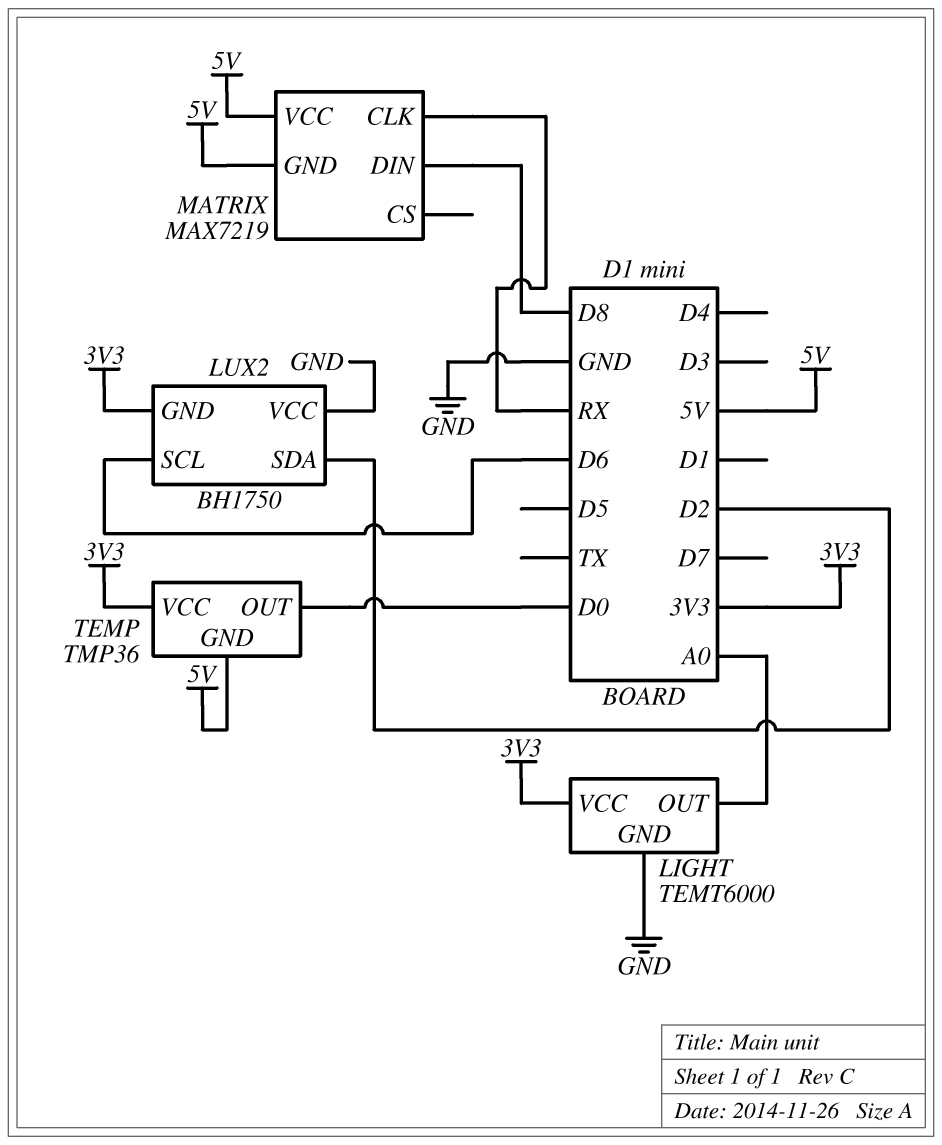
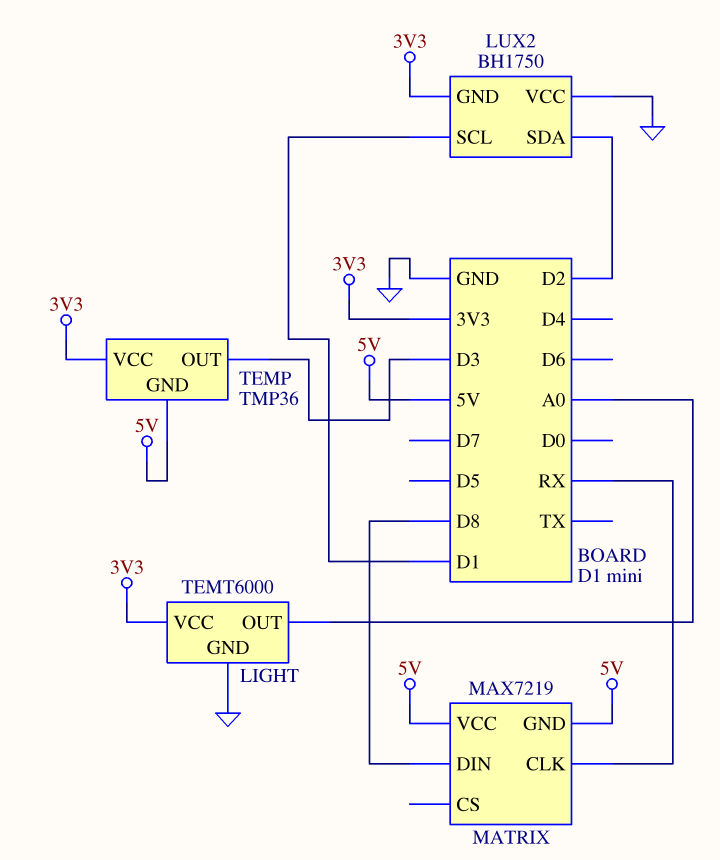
LUX2 pin SCL: D6 -> D1
TEMP pin OUT: D0 -> D3

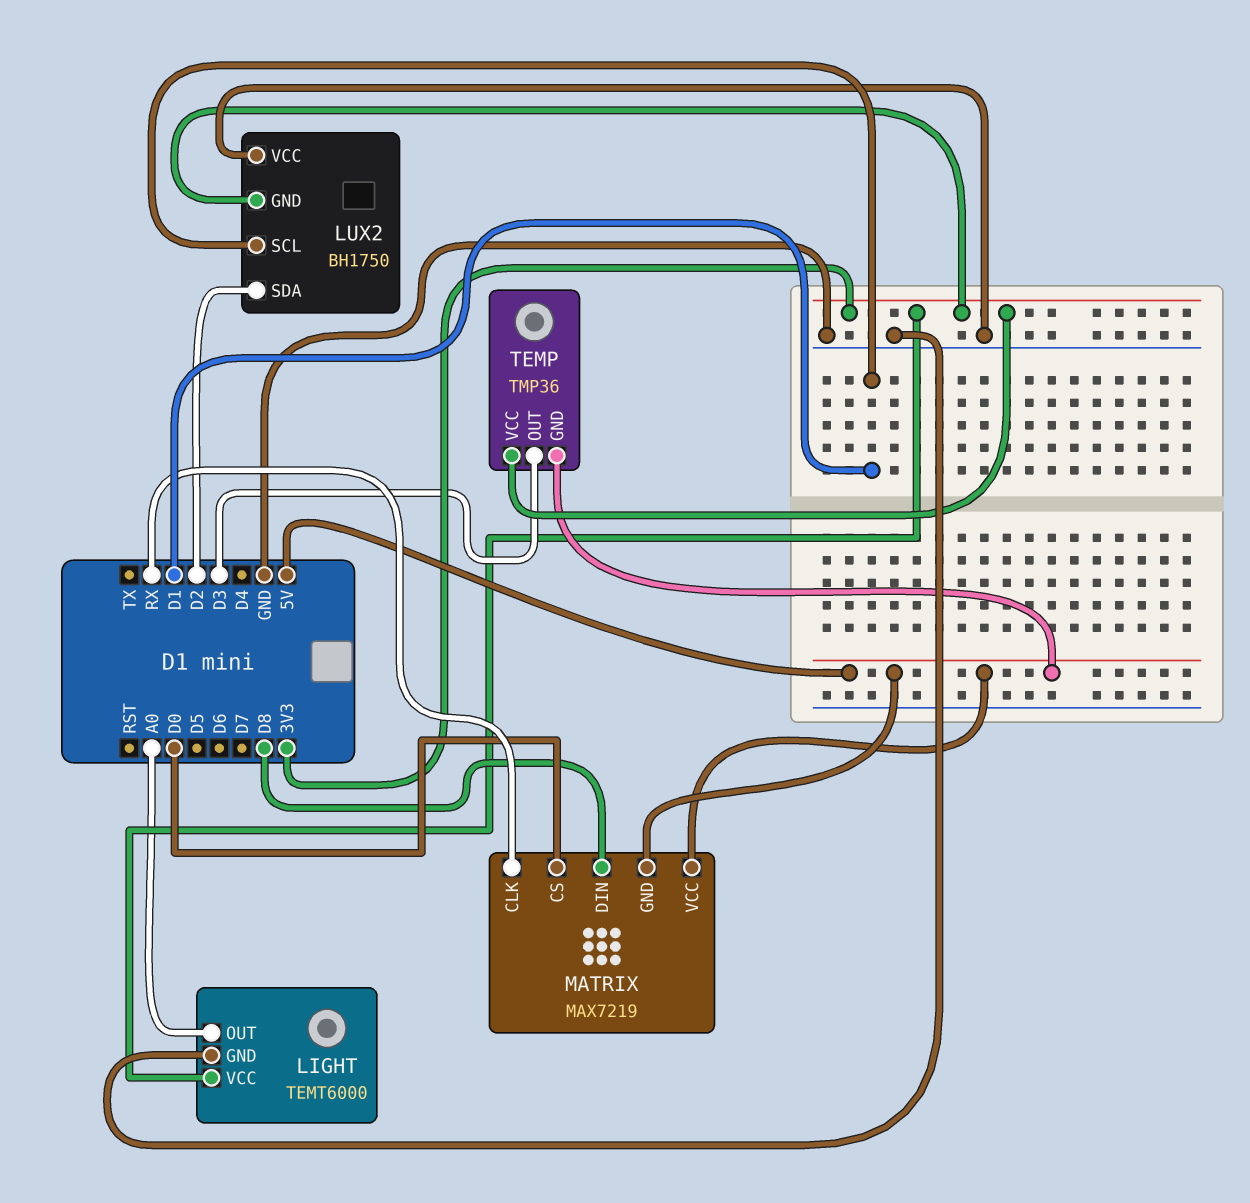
MATRIX pin CS: none -> D0

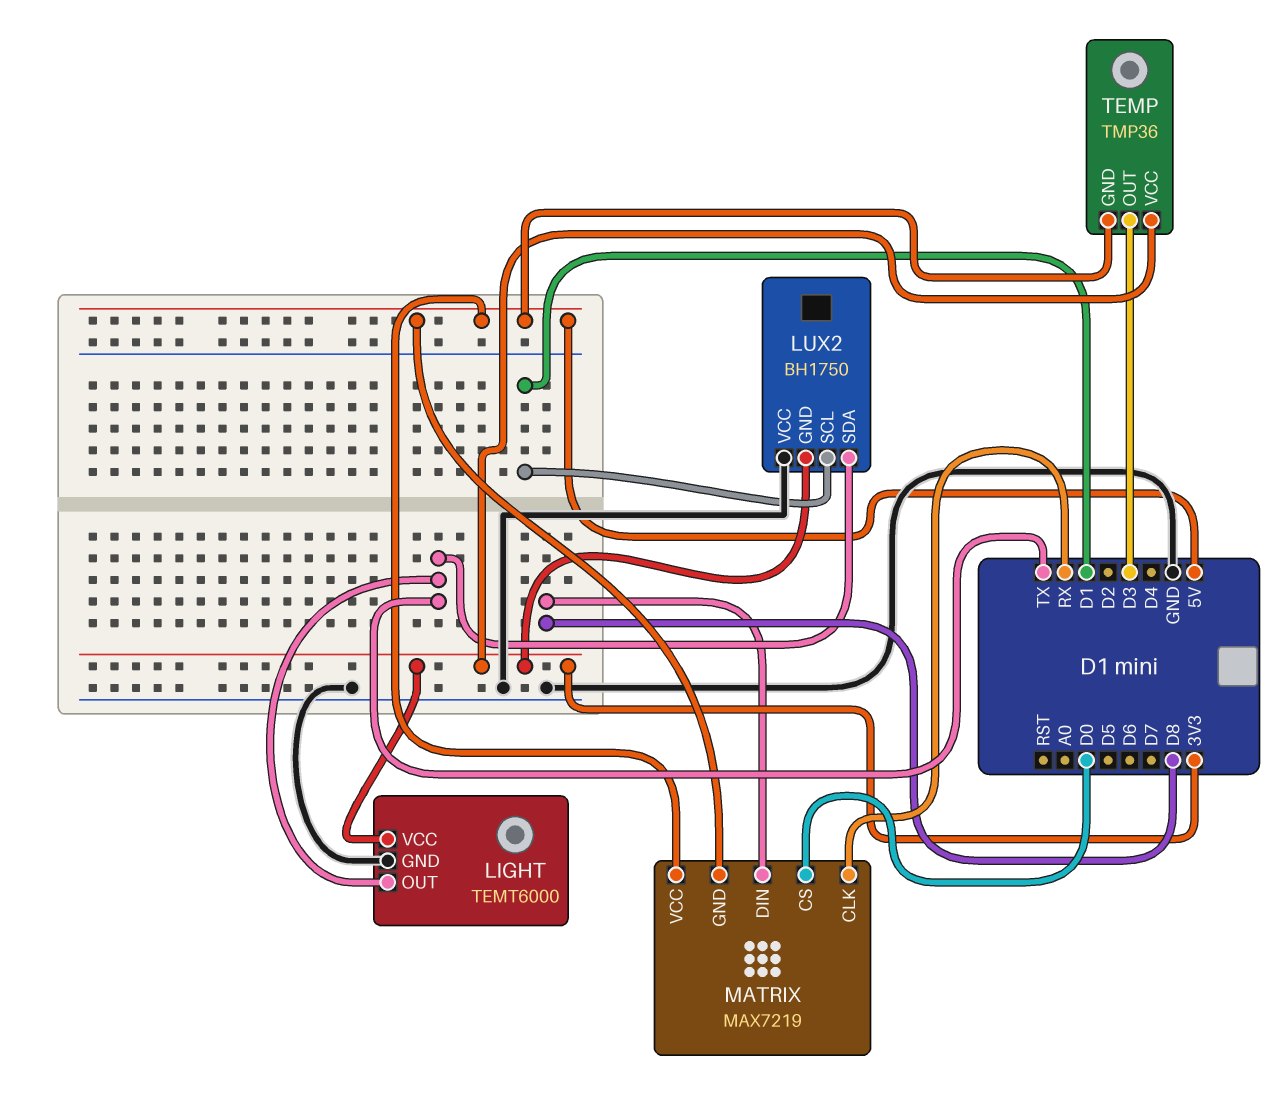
LIGHT pin OUT: A0 -> TX
LUX2 pin SDA: D2 -> TX

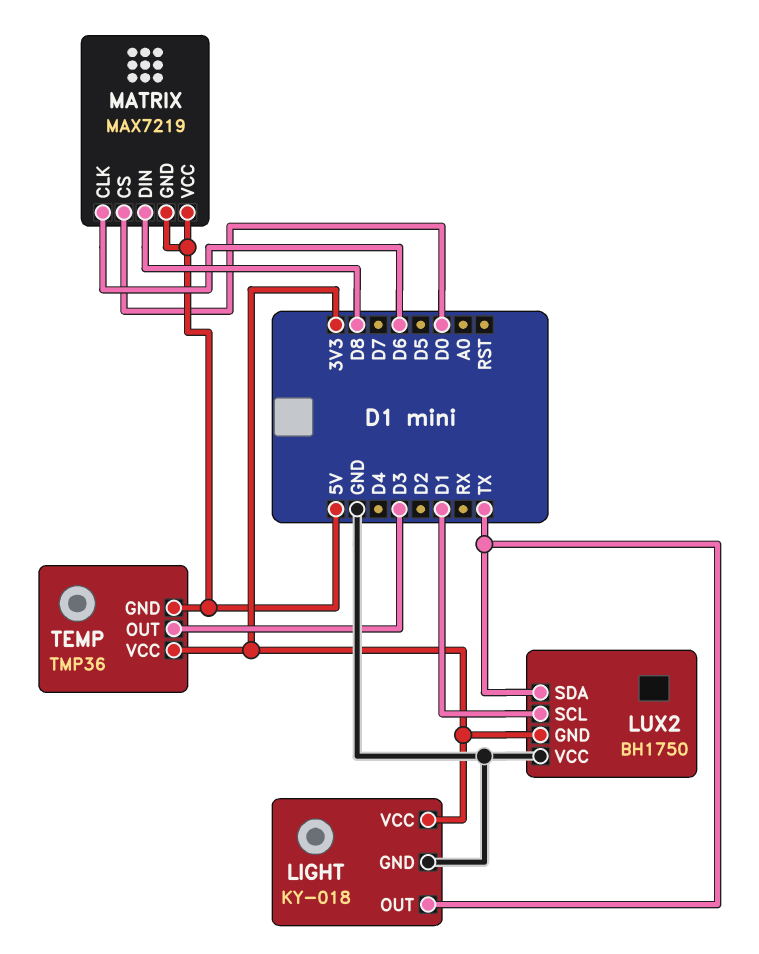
LIGHT: TEMT6000 -> KY-018
MATRIX pin CLK: RX -> D6

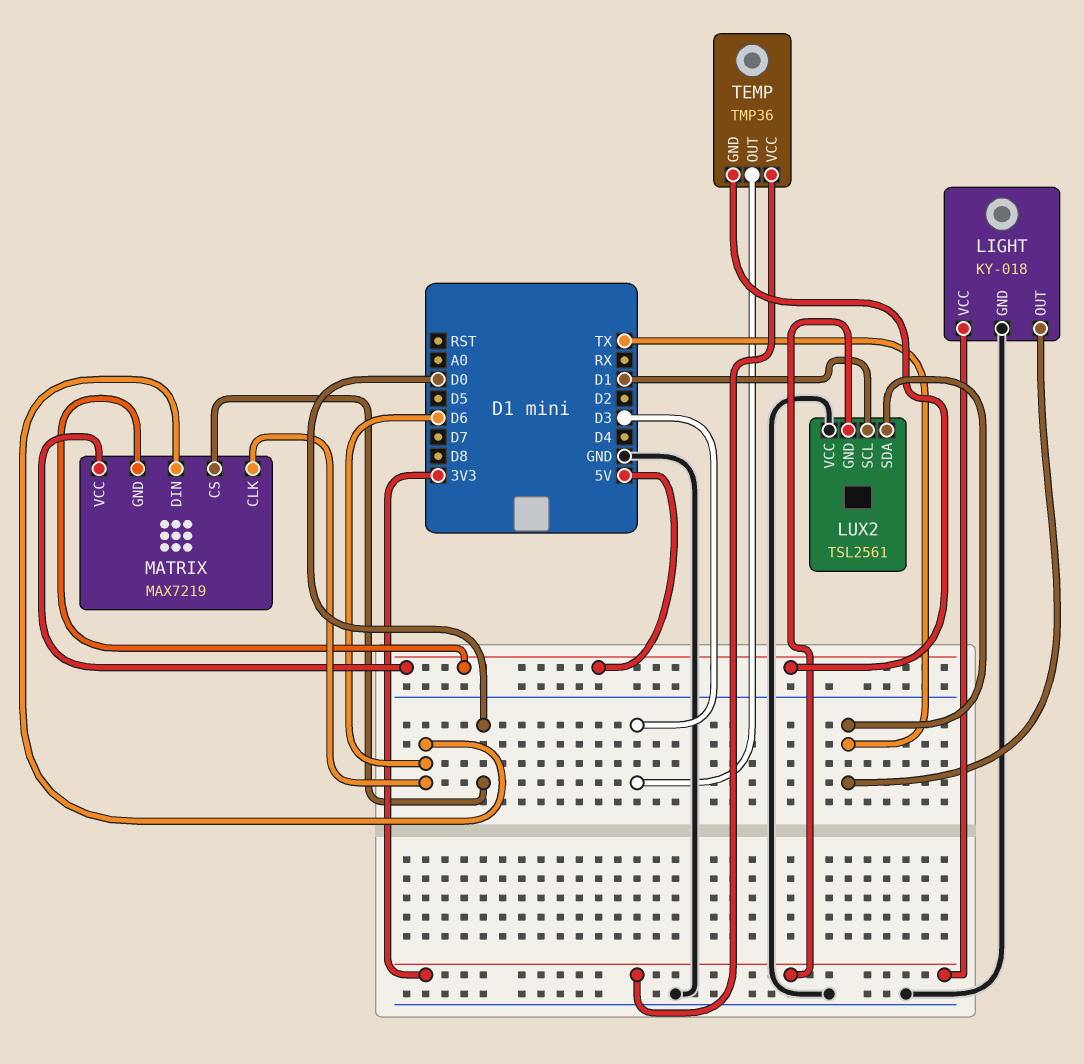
LUX2: BH1750 -> TSL2561
MATRIX pin DIN: D8 -> D6

